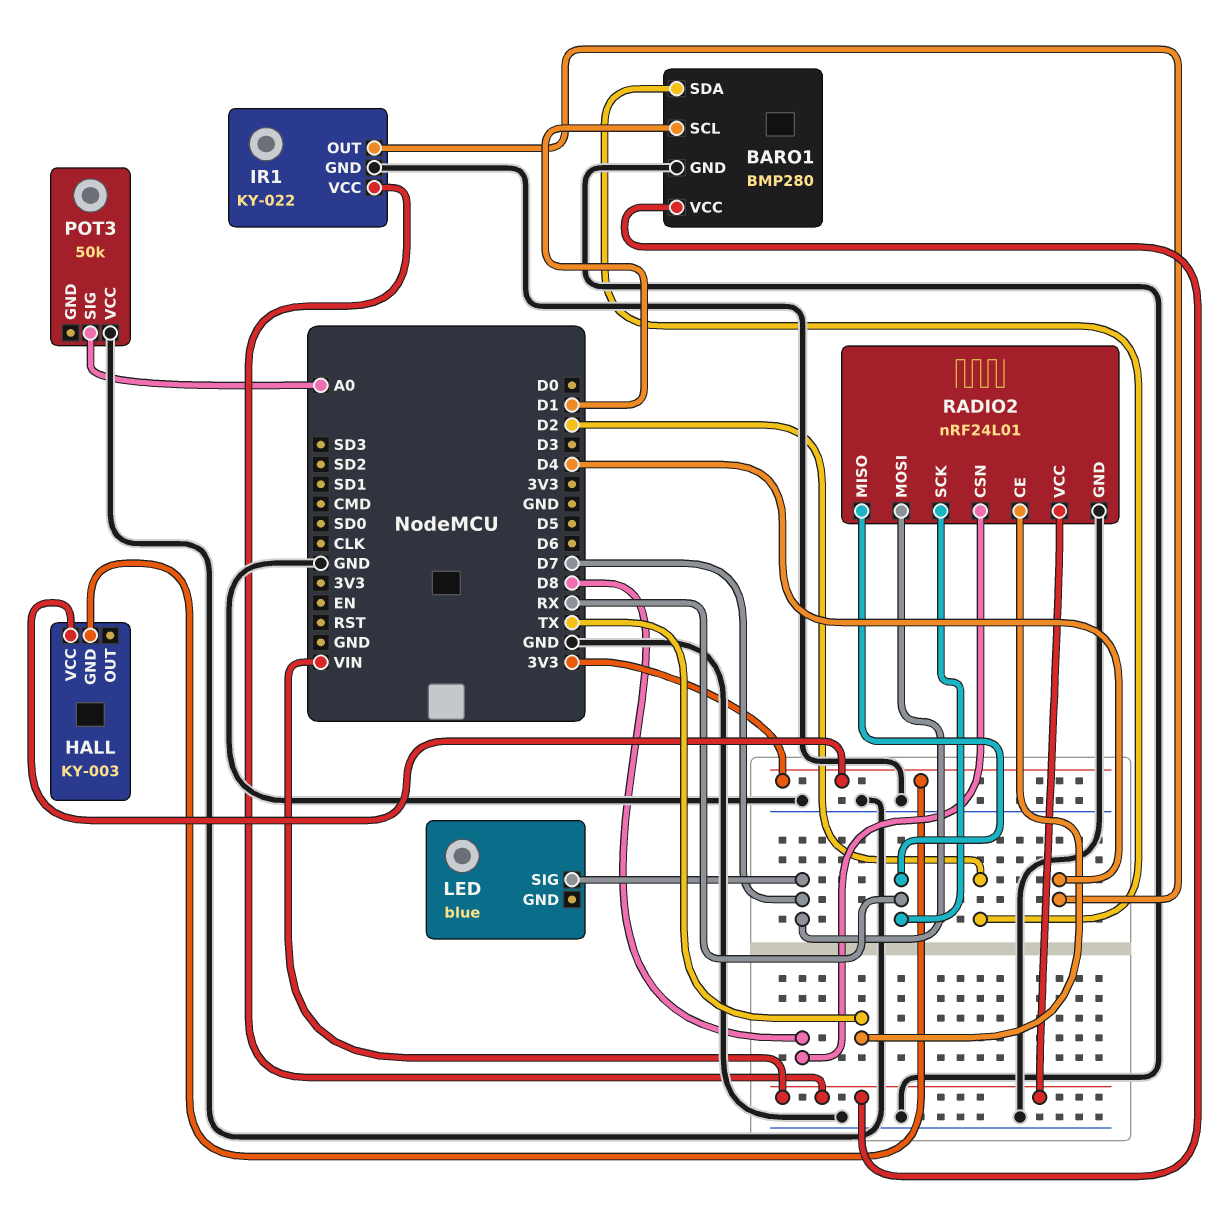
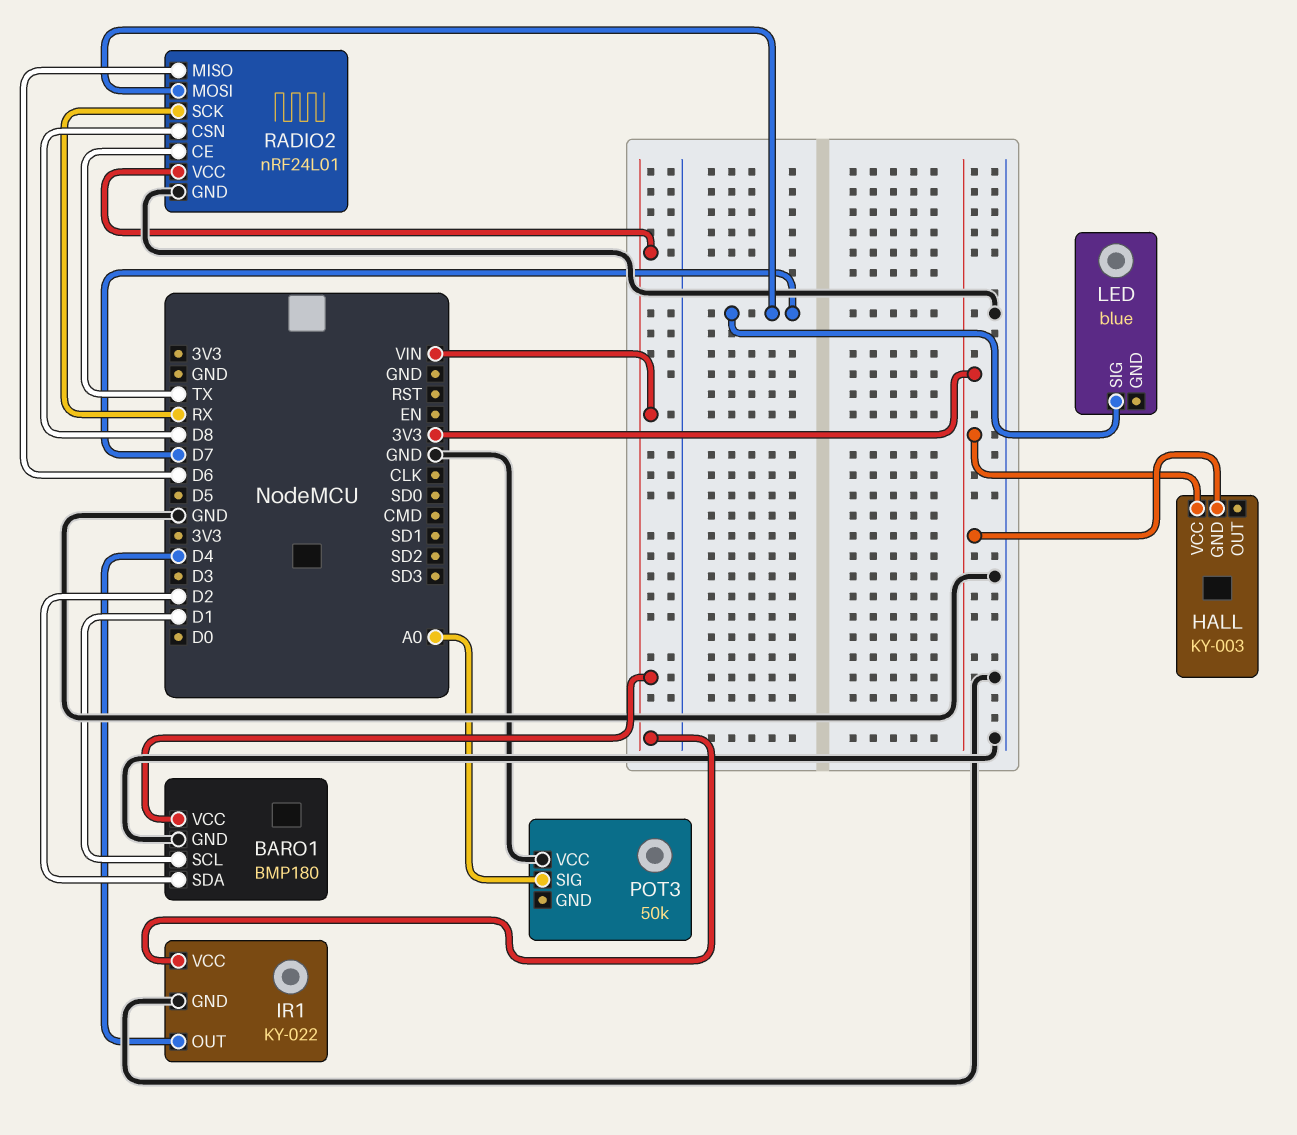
BARO1: BMP280 -> BMP180
RADIO2 pin MISO: RX -> D6

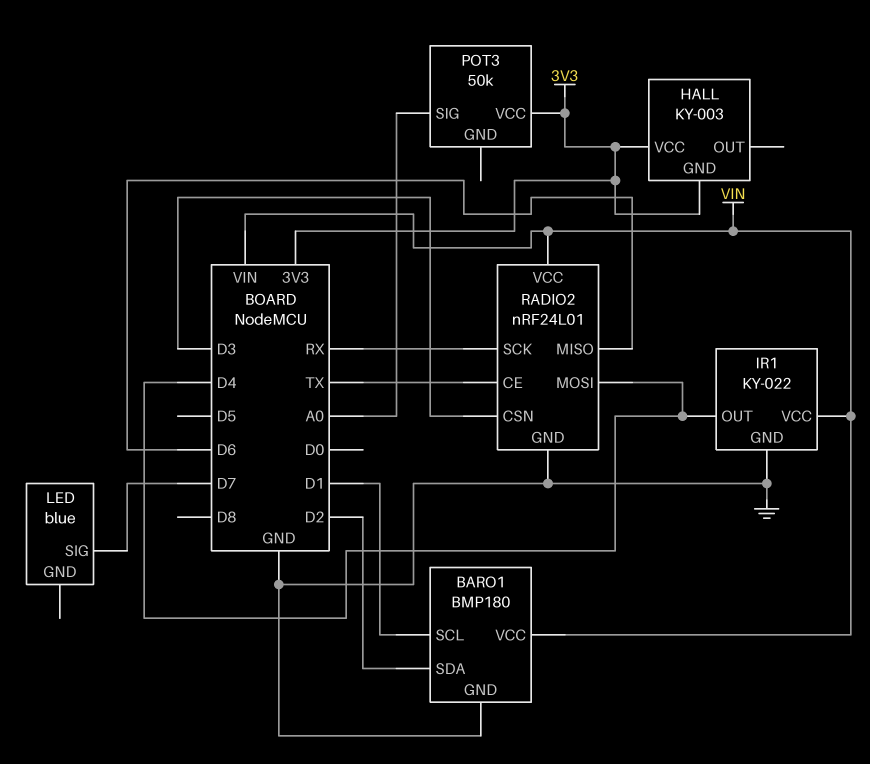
POT3 pin VCC: GND -> 3V3
RADIO2 pin CSN: D8 -> D3
RADIO2 pin MOSI: D7 -> D4

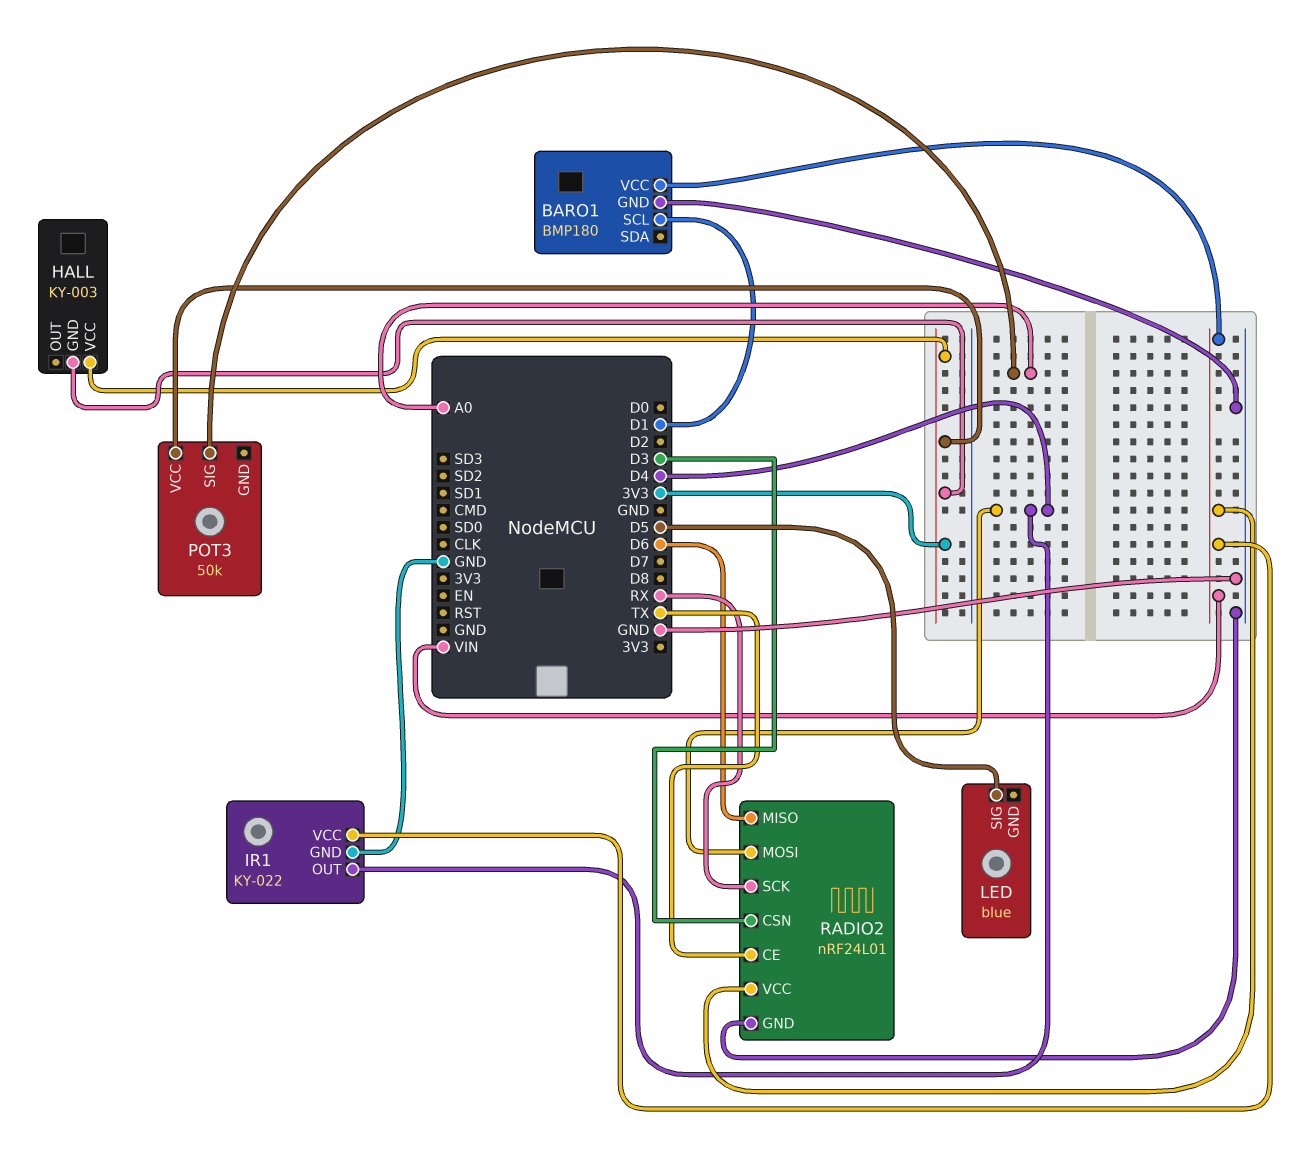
BARO1 pin SDA: D2 -> none
LED pin SIG: D7 -> D5

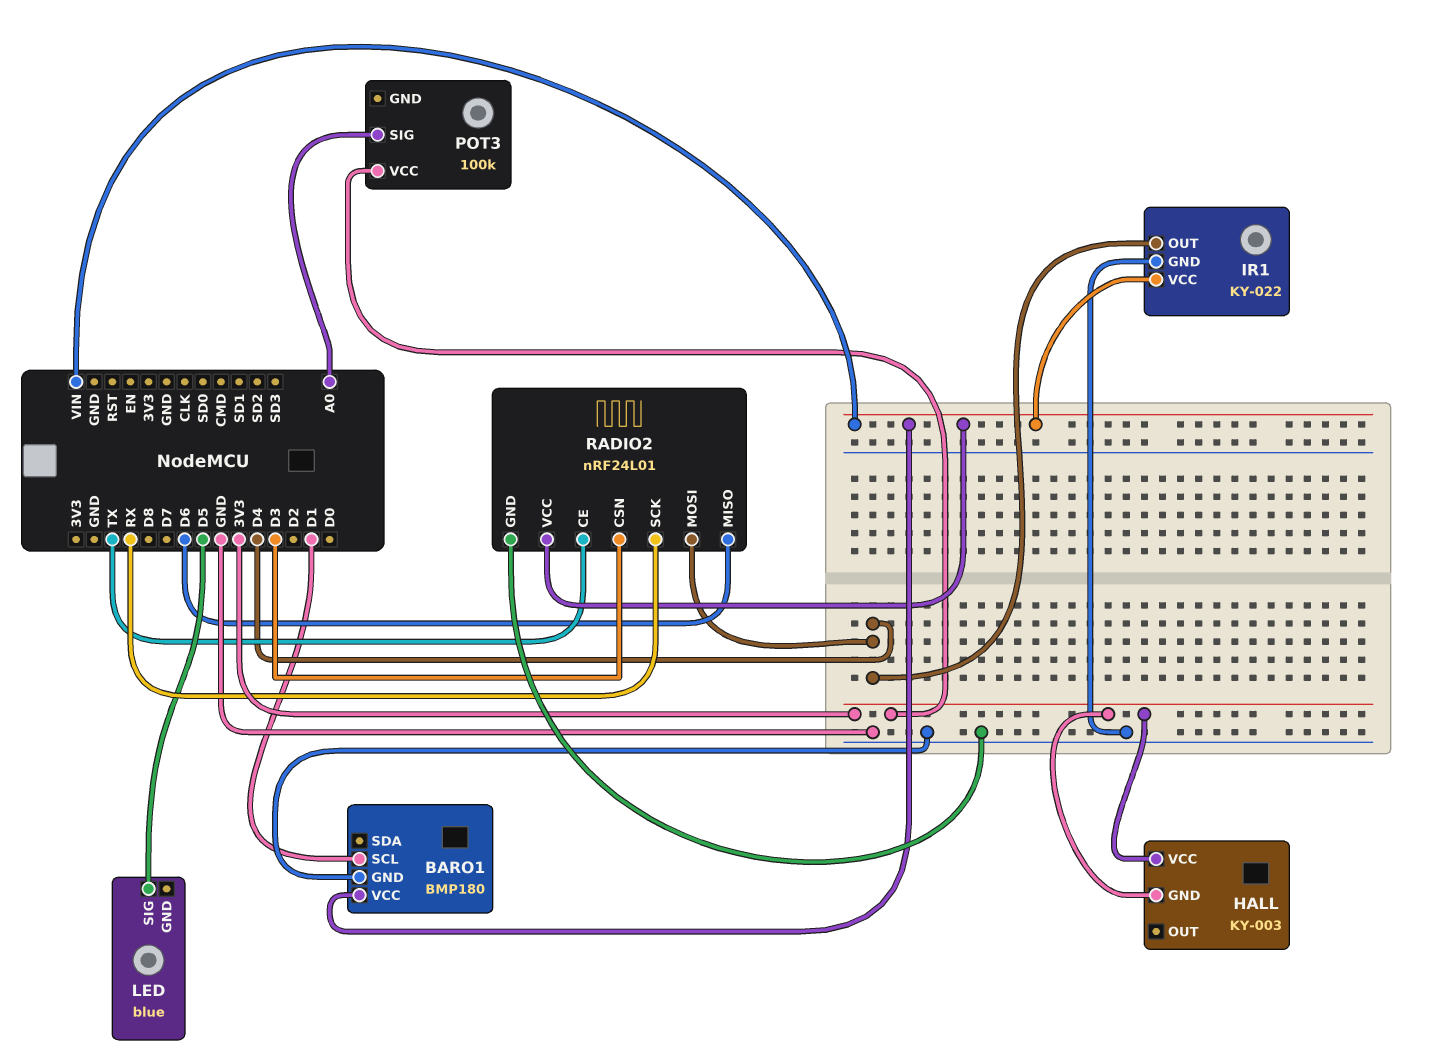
POT3: 50k -> 100k

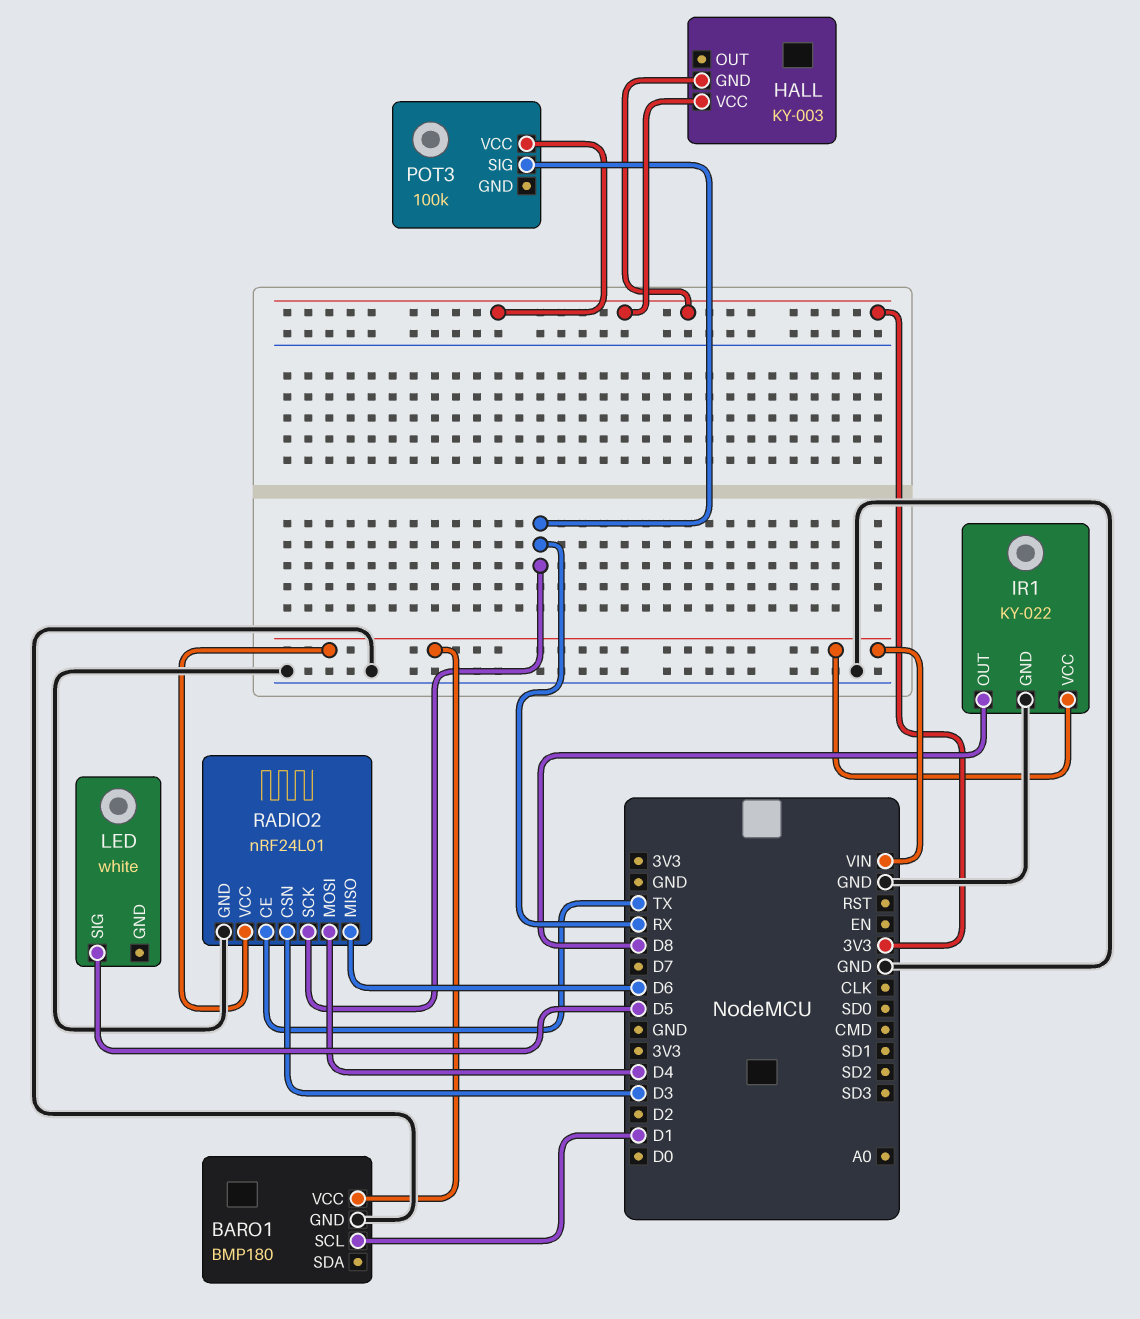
IR1 pin OUT: D4 -> D8
LED: blue -> white
POT3 pin SIG: A0 -> RX

